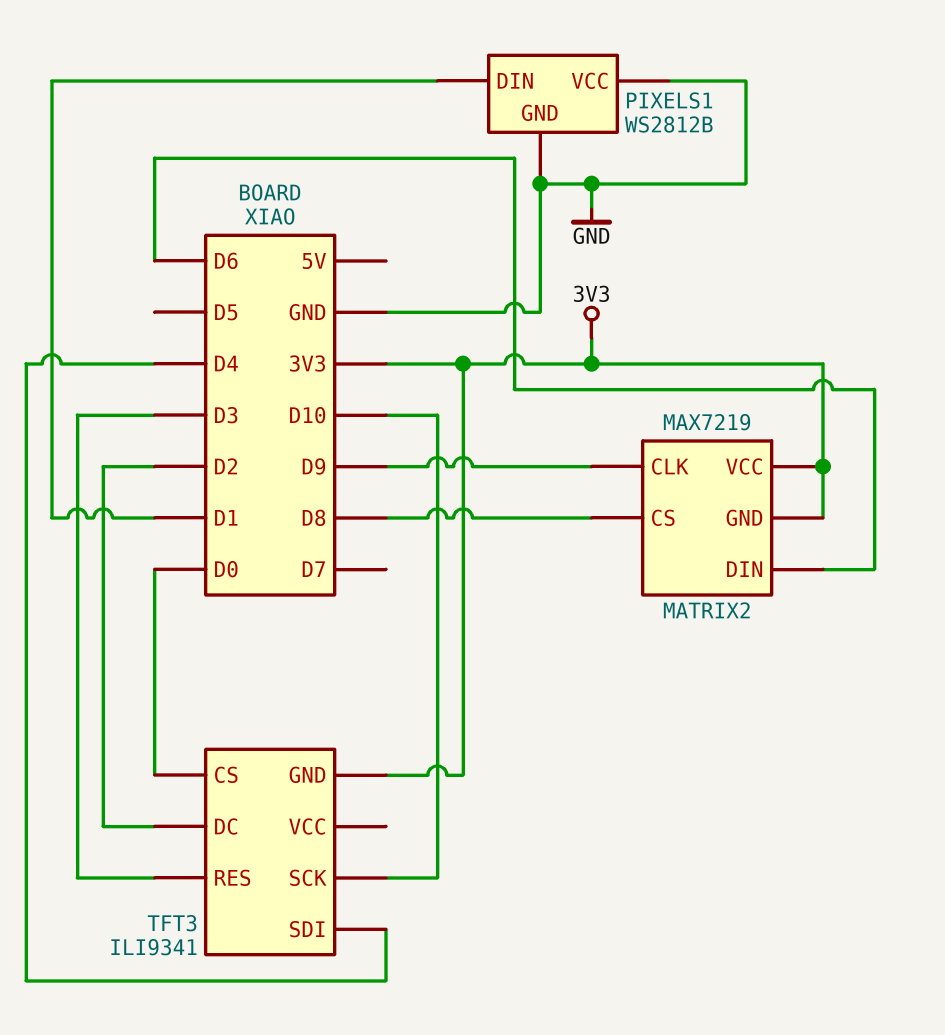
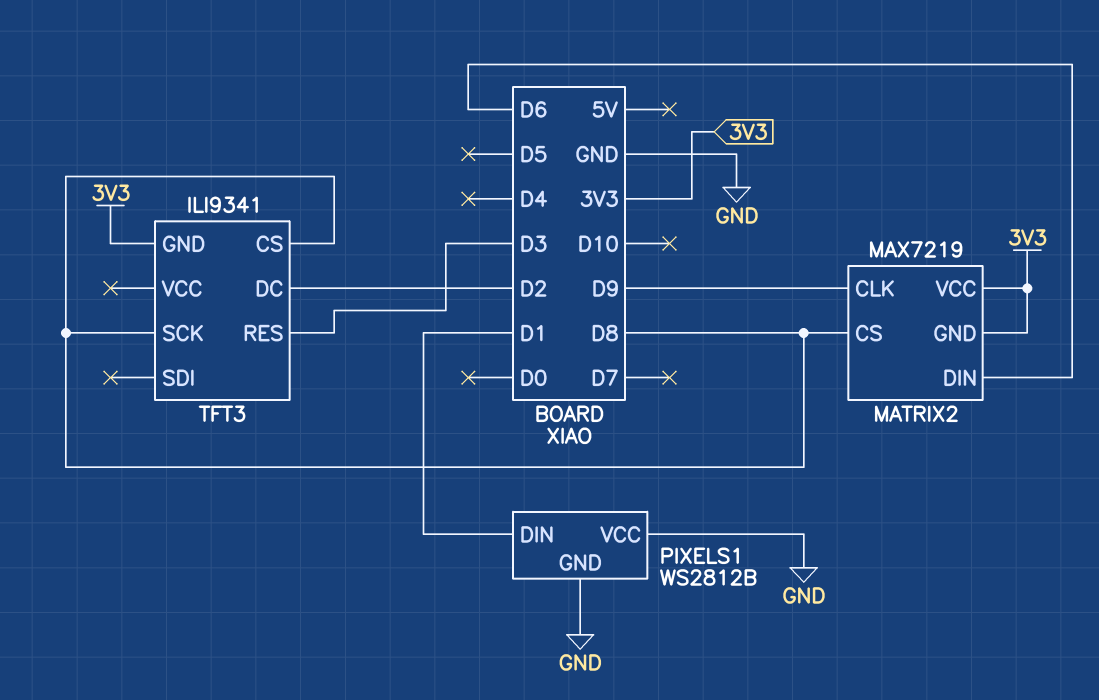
TFT3 pin CS: D0 -> D8
TFT3 pin SCK: D10 -> D8
TFT3 pin SDI: D4 -> none

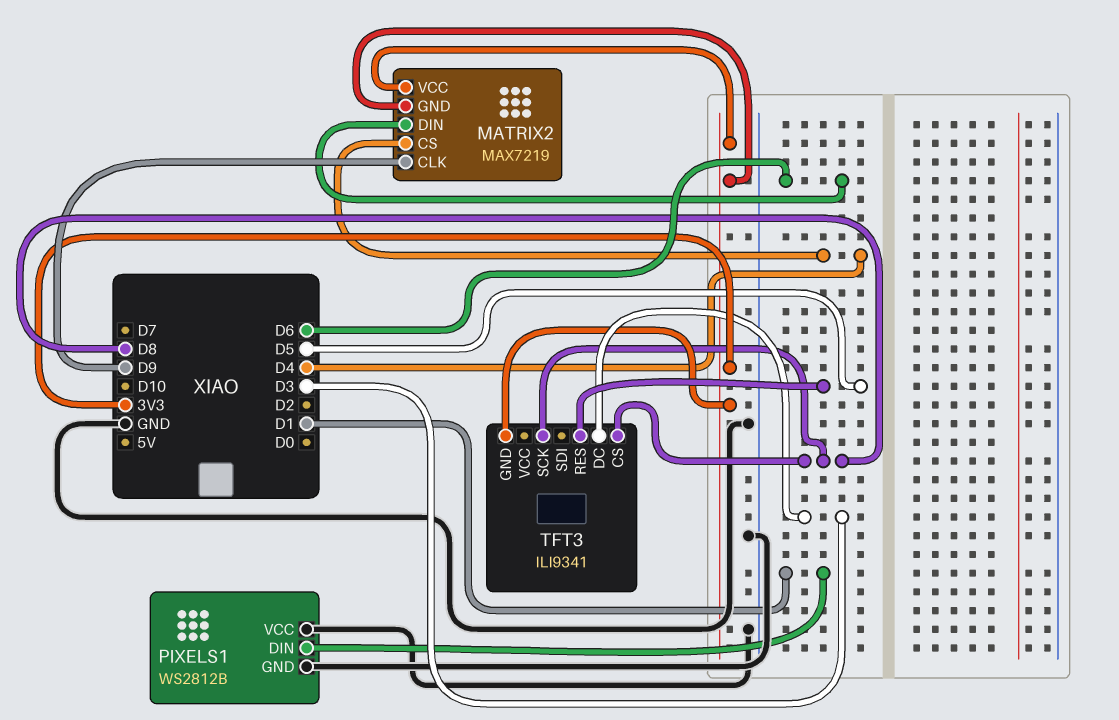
MATRIX2 pin CS: D8 -> D4
TFT3 pin DC: D2 -> D3
TFT3 pin RES: D3 -> D5

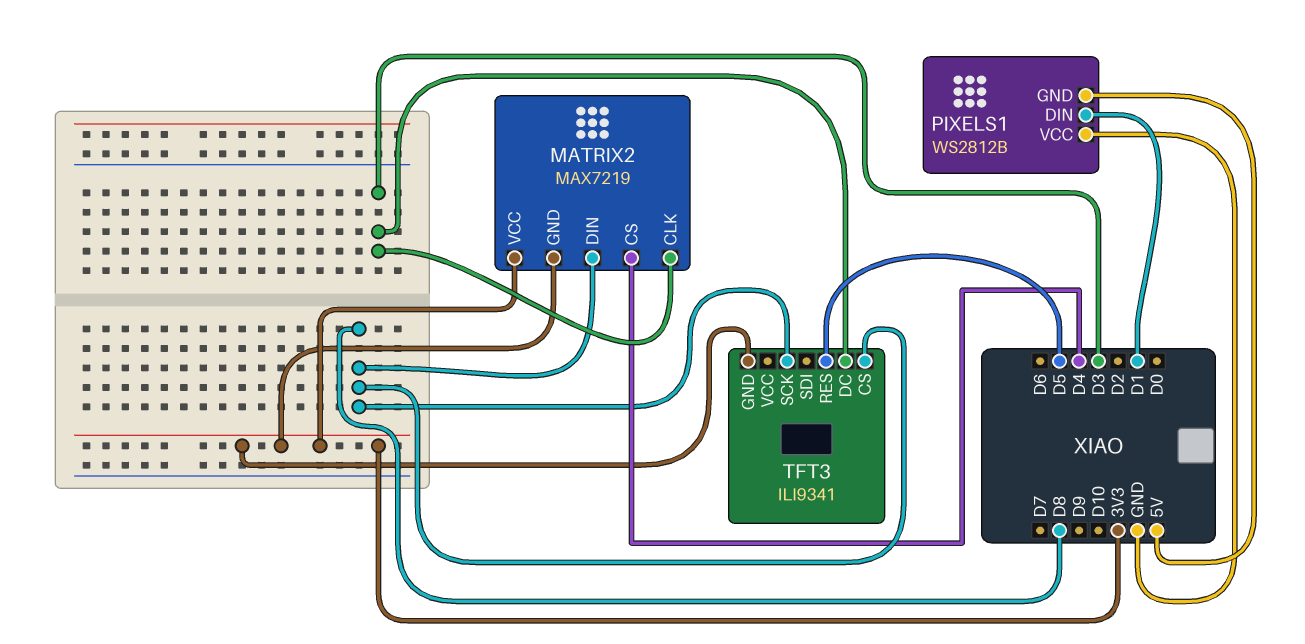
MATRIX2 pin CLK: D9 -> D3
MATRIX2 pin DIN: D6 -> D8
PIXELS1 pin GND: GND -> 5V

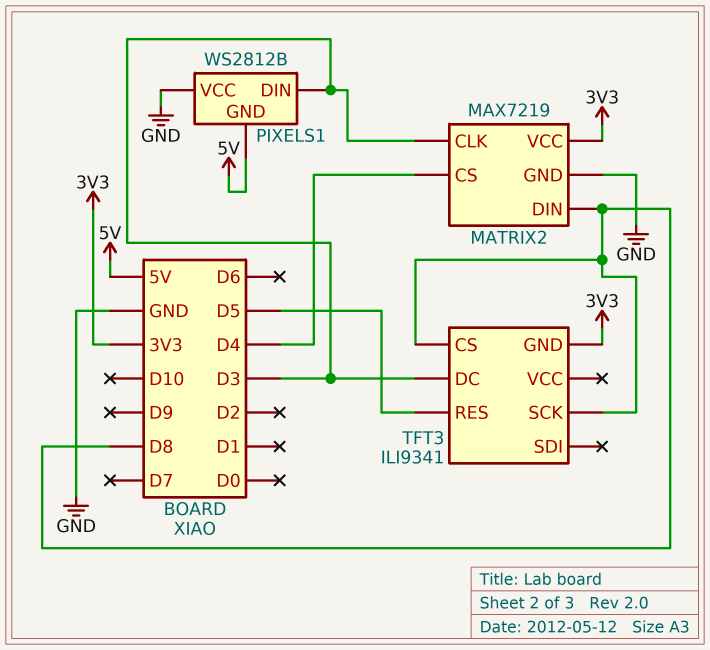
MATRIX2 pin GND: 3V3 -> GND
PIXELS1 pin DIN: D1 -> D3

